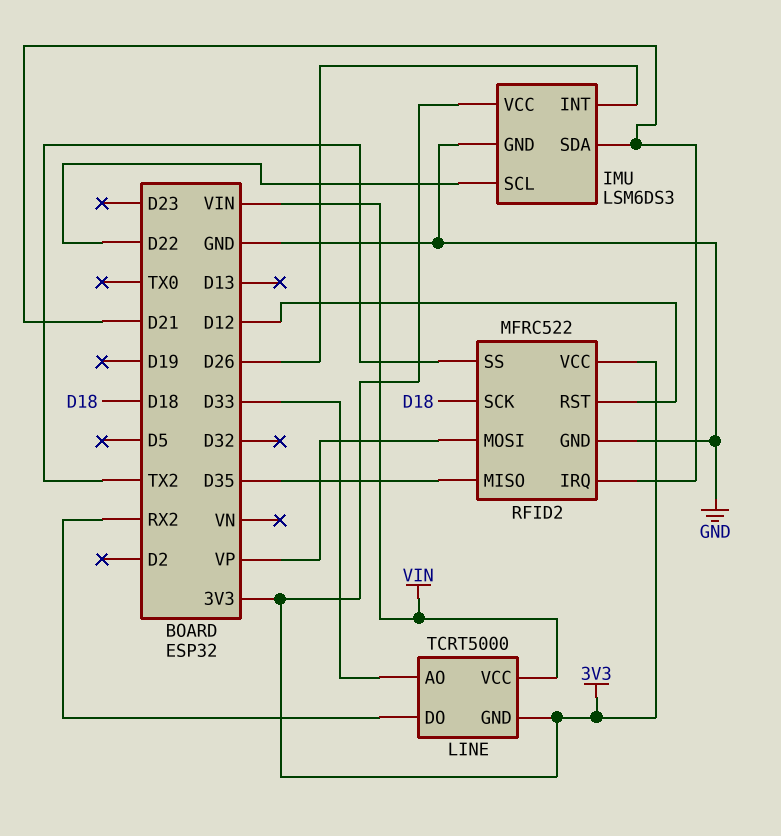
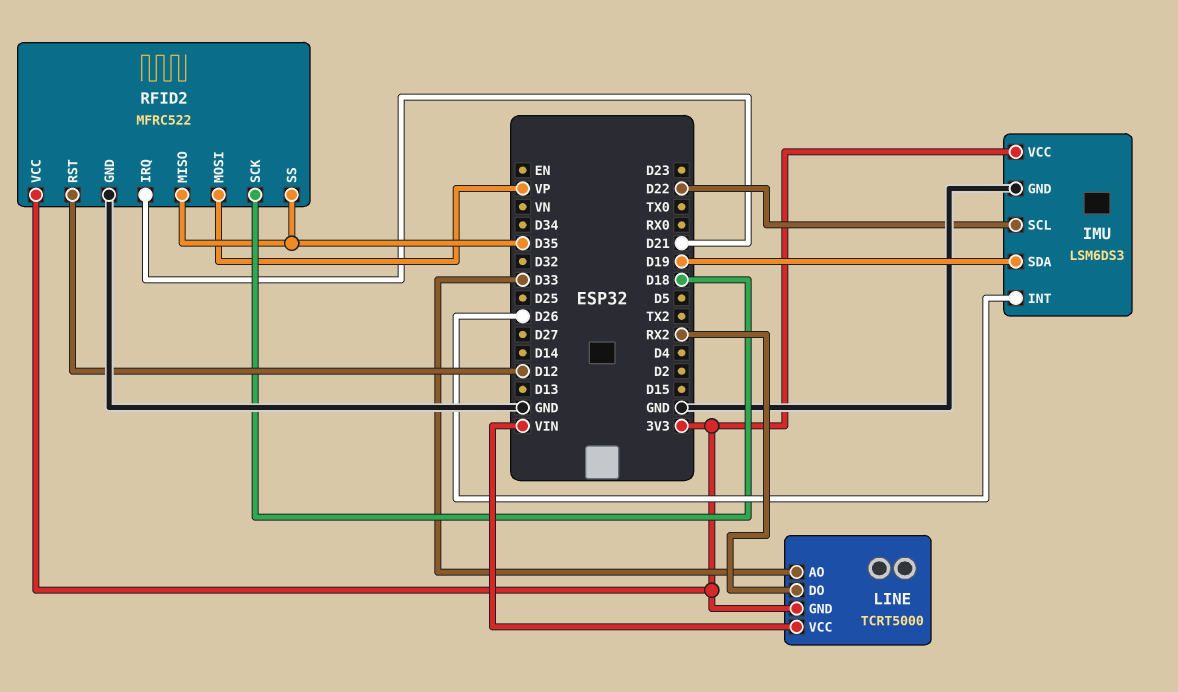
IMU pin SDA: D21 -> D19
RFID2 pin SS: TX2 -> D35

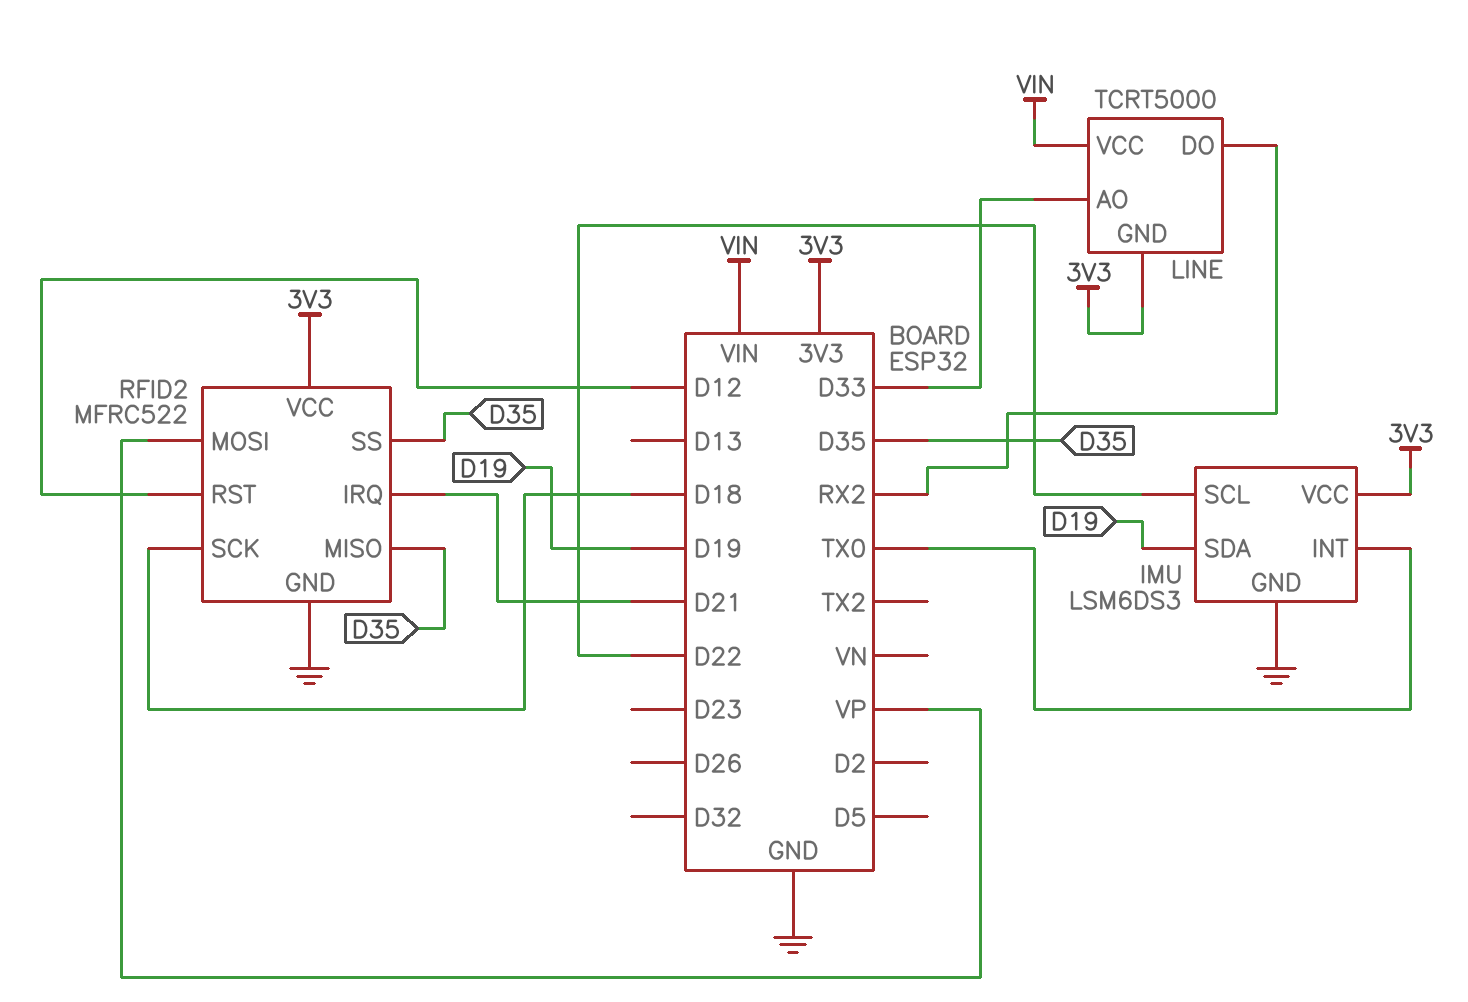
IMU pin INT: D26 -> TX0

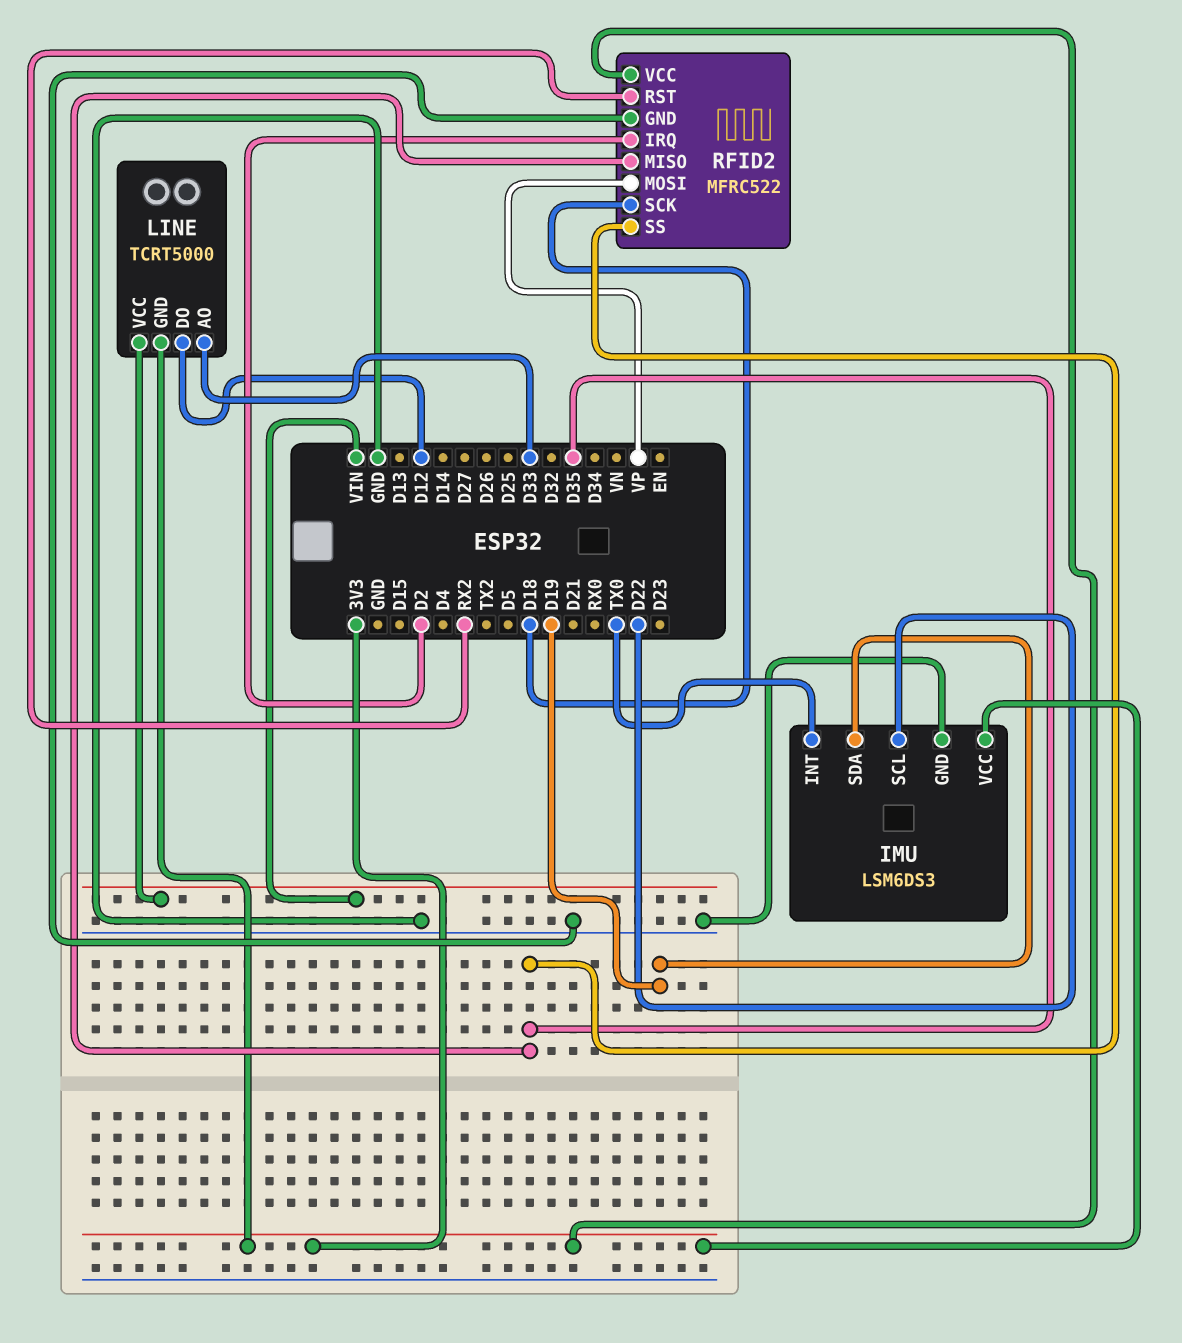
LINE pin DO: RX2 -> D12
RFID2 pin IRQ: D21 -> D2
RFID2 pin RST: D12 -> RX2

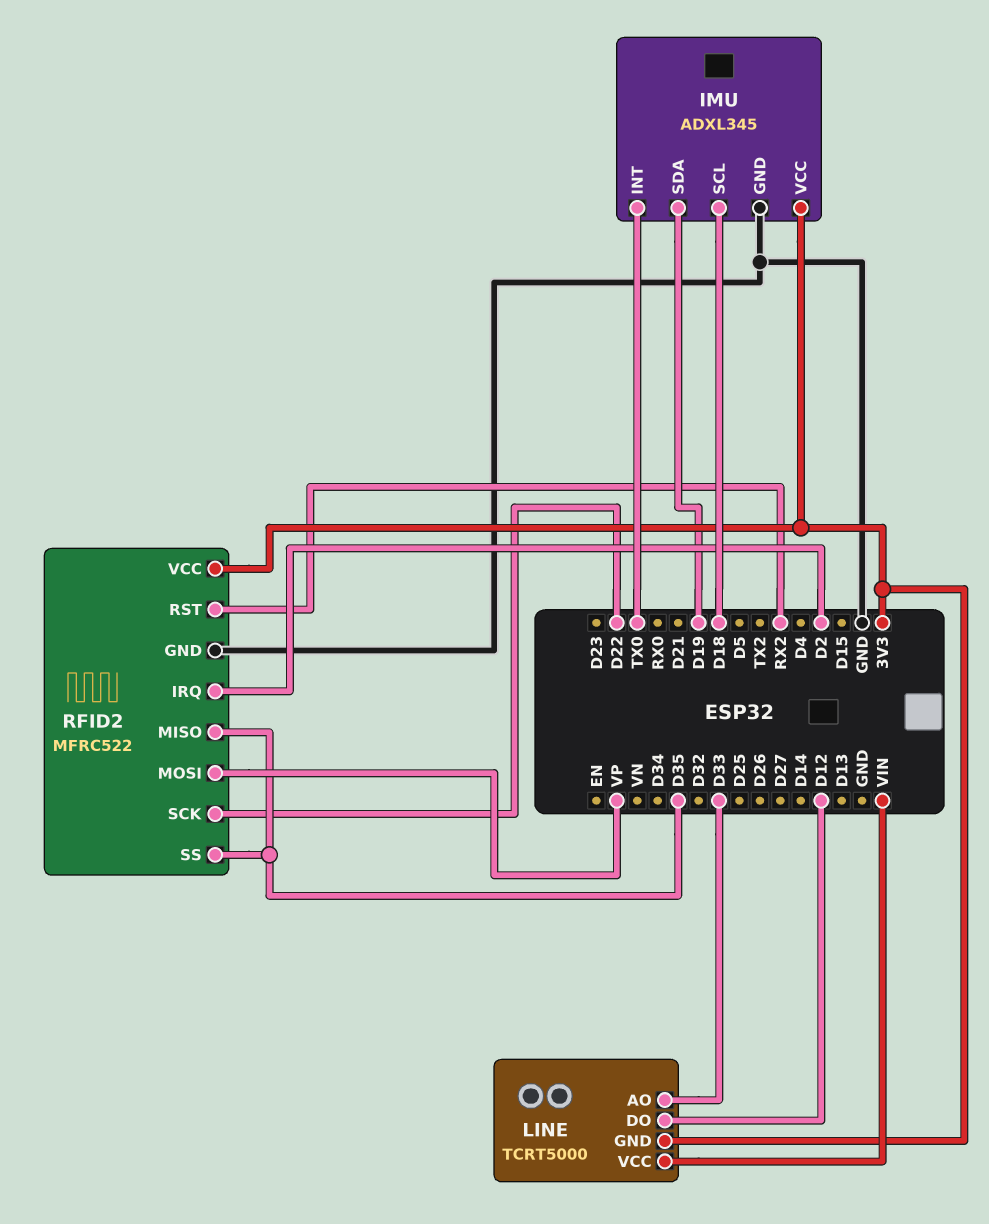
IMU: LSM6DS3 -> ADXL345
IMU pin SCL: D22 -> D18
RFID2 pin SCK: D18 -> D22

